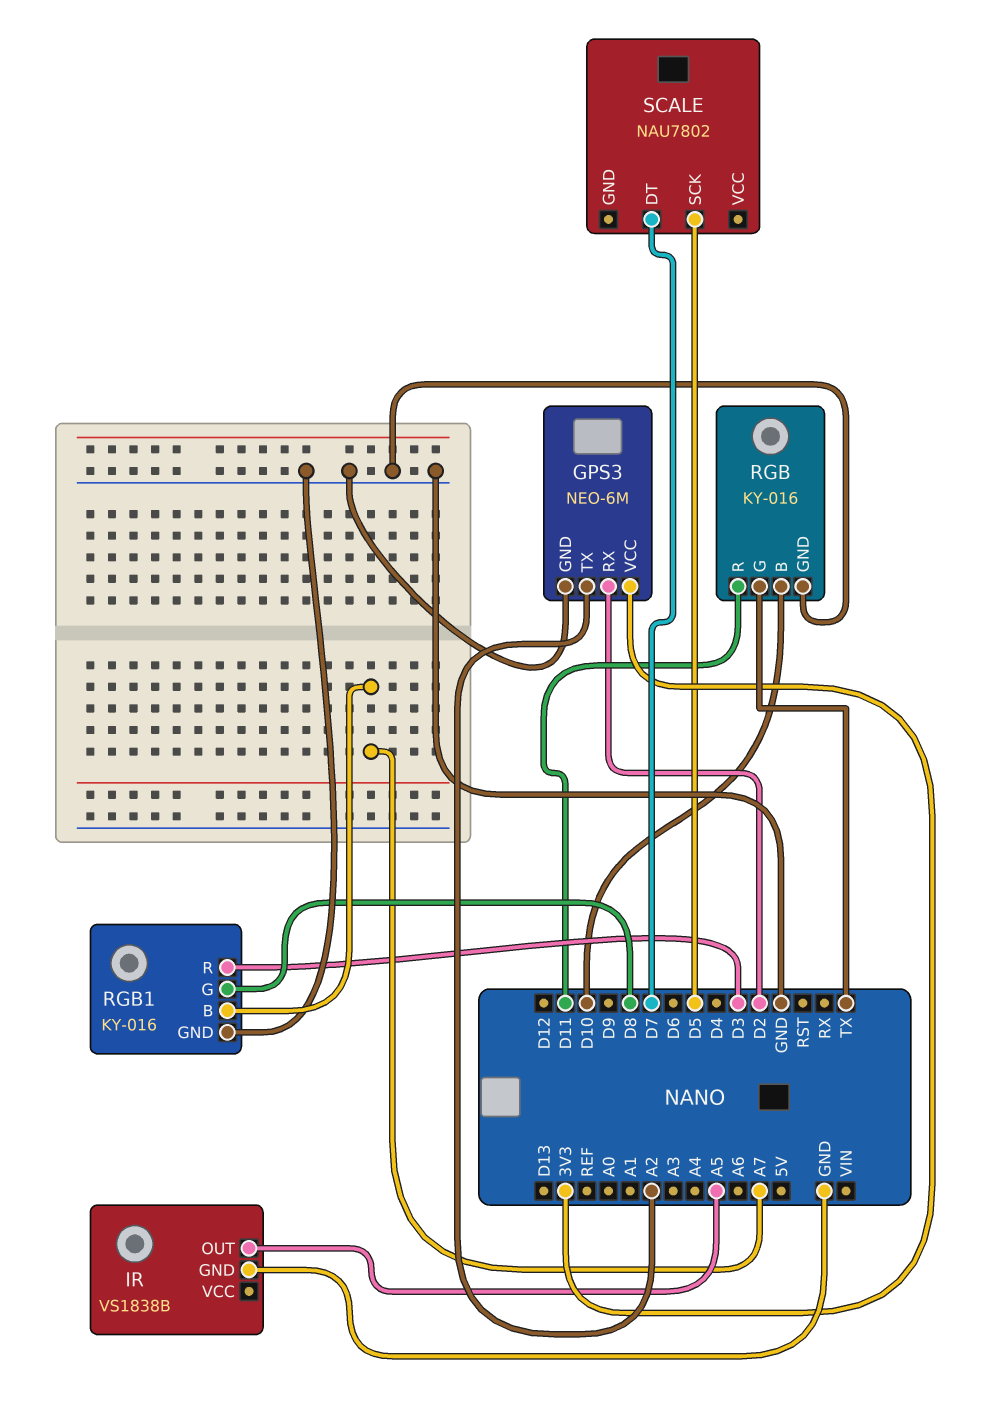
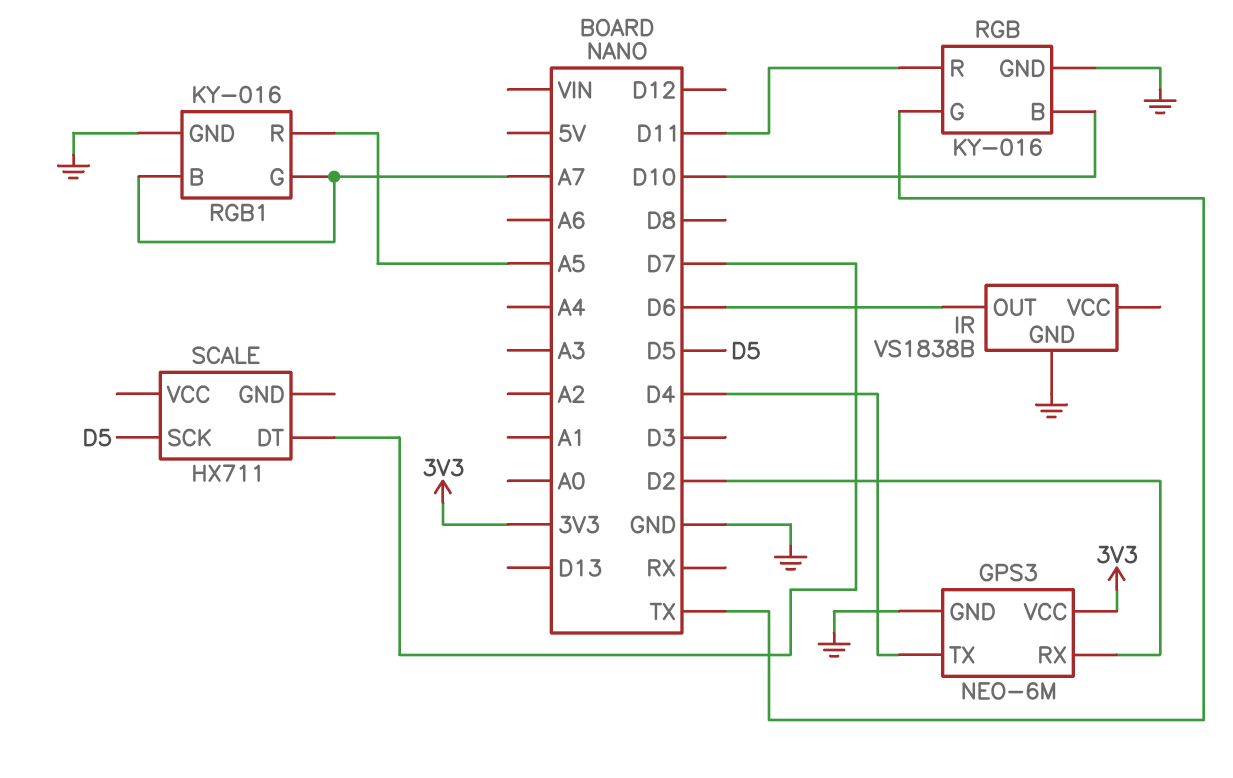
GPS3 pin TX: A2 -> D4
IR pin OUT: A5 -> D6
RGB1 pin G: D8 -> A7
RGB1 pin R: D3 -> A5
SCALE: NAU7802 -> HX711

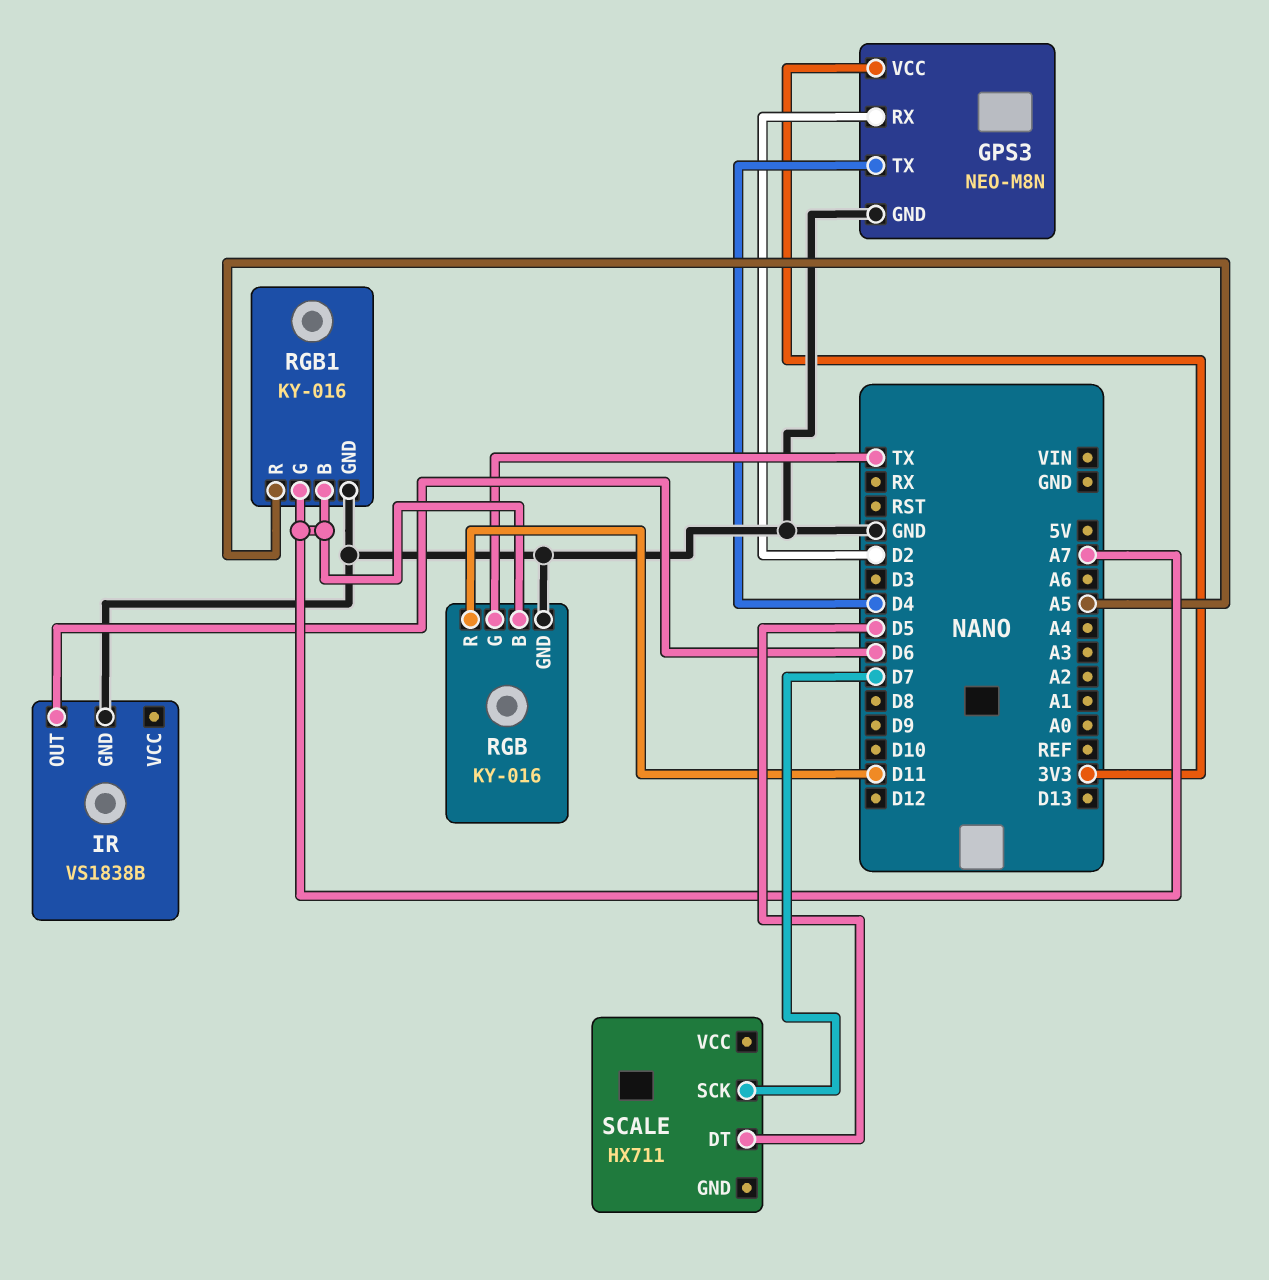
GPS3: NEO-6M -> NEO-M8N
RGB pin B: D10 -> A7
SCALE pin DT: D7 -> D5
SCALE pin SCK: D5 -> D7

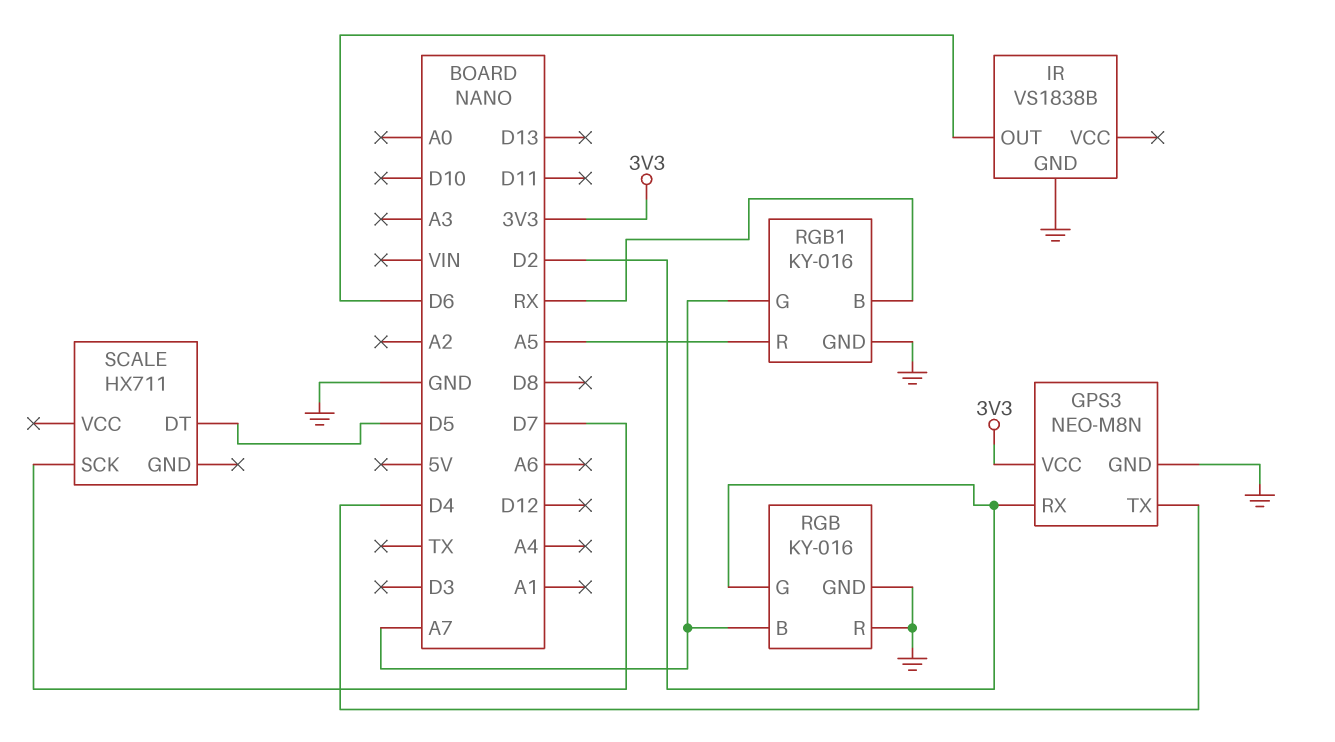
RGB pin G: TX -> D2
RGB pin R: D11 -> GND
RGB1 pin B: A7 -> RX

